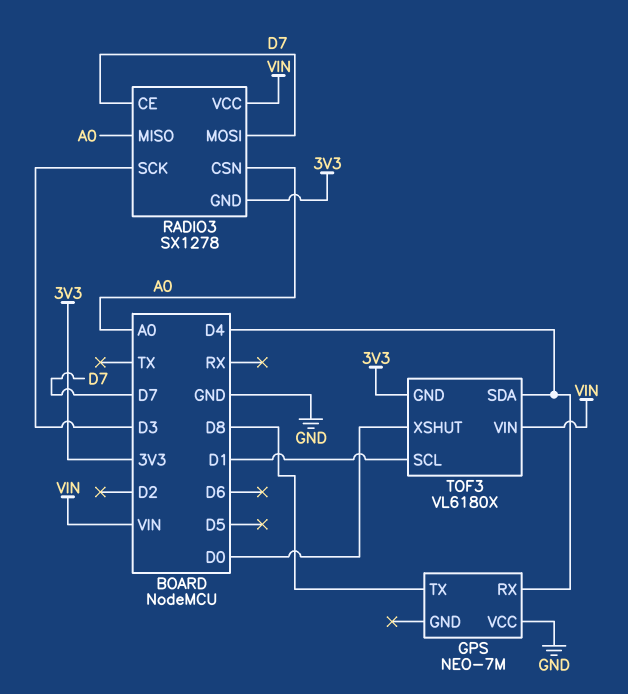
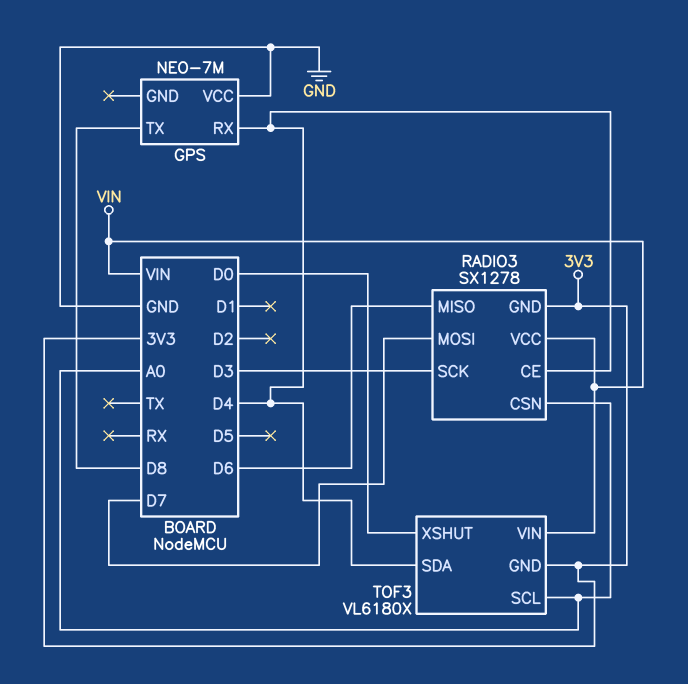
RADIO3 pin CE: D7 -> D4
RADIO3 pin MISO: A0 -> D6
TOF3 pin SCL: D1 -> A0

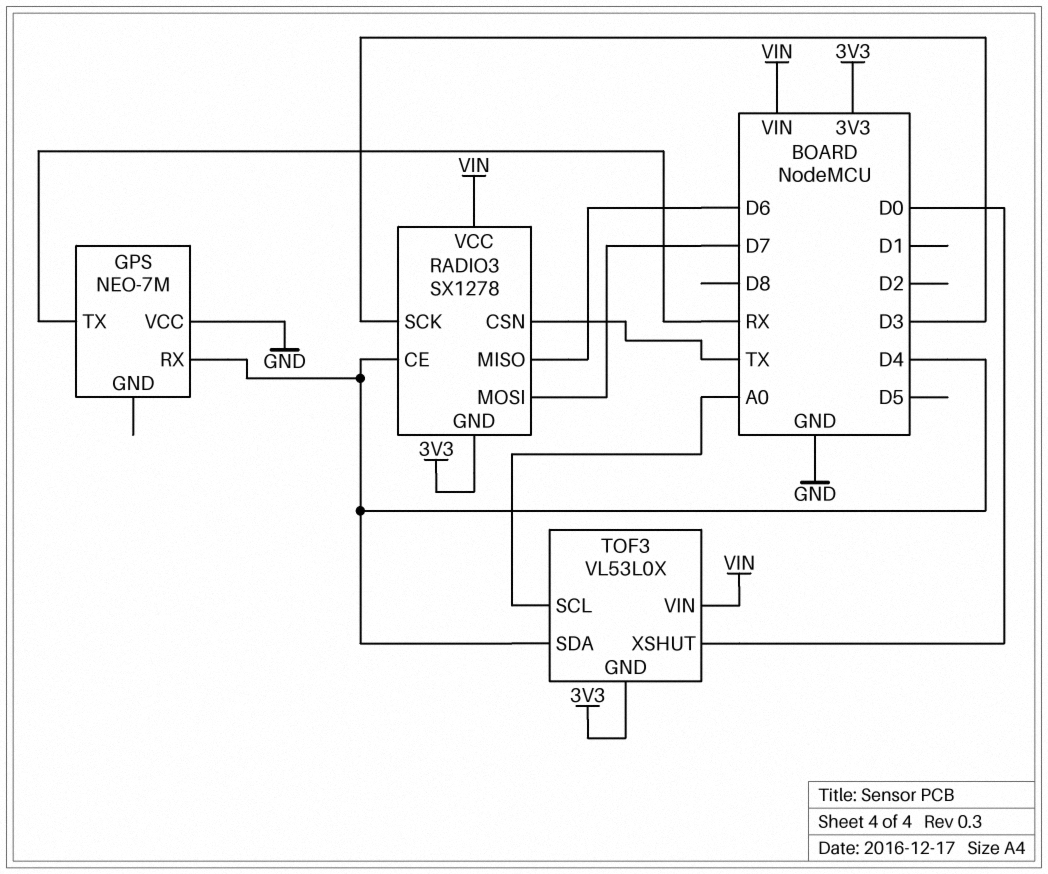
GPS pin TX: D8 -> RX
RADIO3 pin CSN: A0 -> TX
TOF3: VL6180X -> VL53L0X

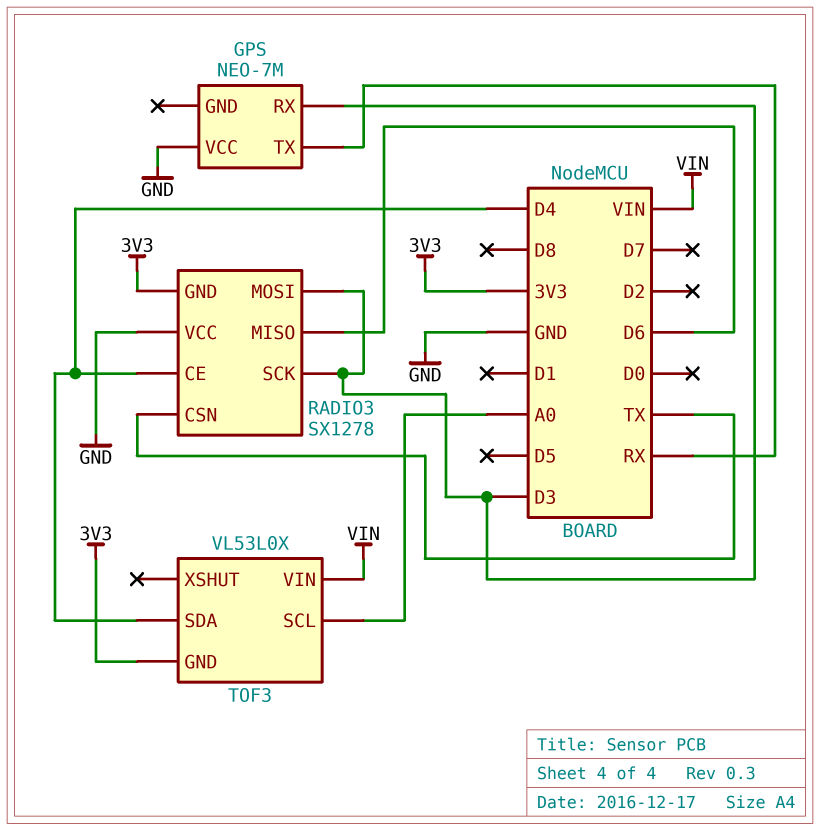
GPS pin RX: D4 -> D3
RADIO3 pin MOSI: D7 -> D3
RADIO3 pin VCC: VIN -> GND
TOF3 pin XSHUT: D0 -> none

